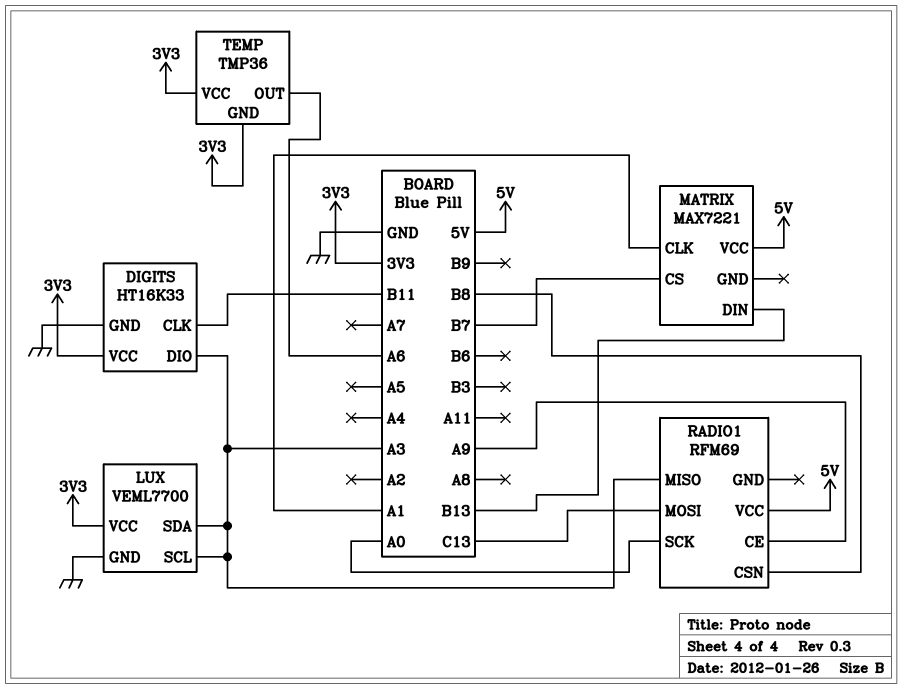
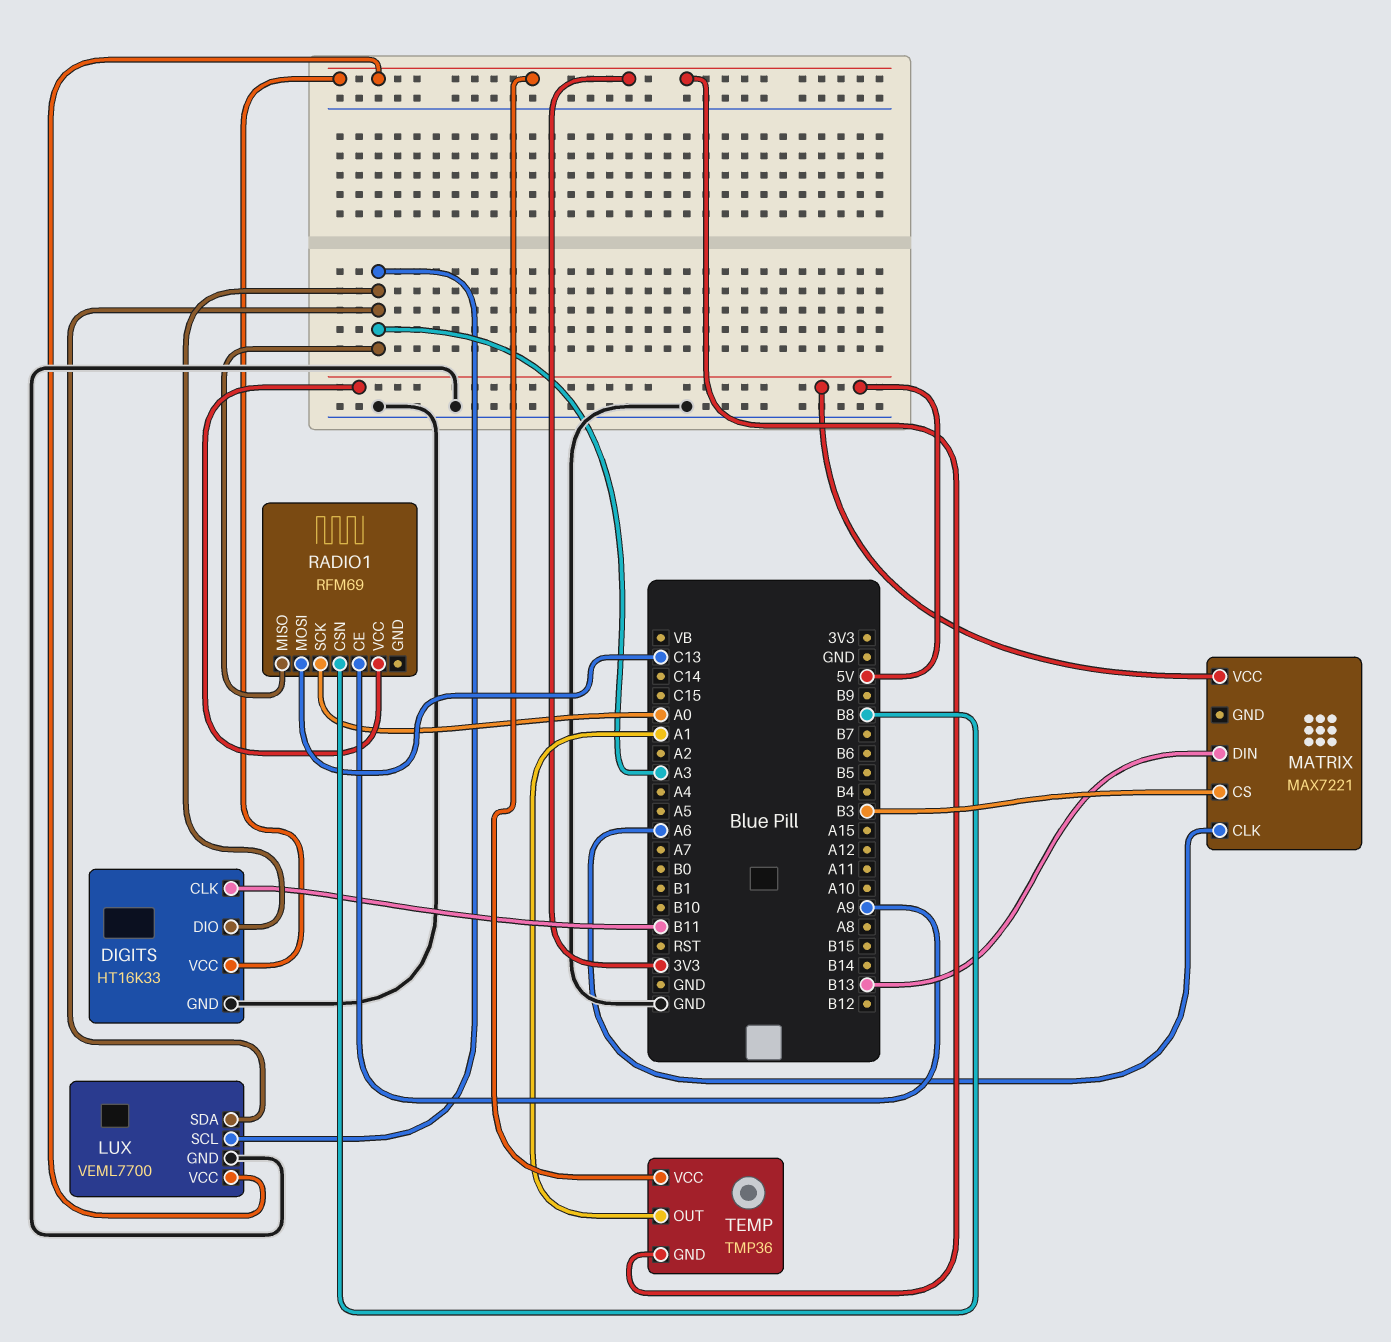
MATRIX pin CLK: A1 -> A6
MATRIX pin CS: B7 -> B3
TEMP pin OUT: A6 -> A1

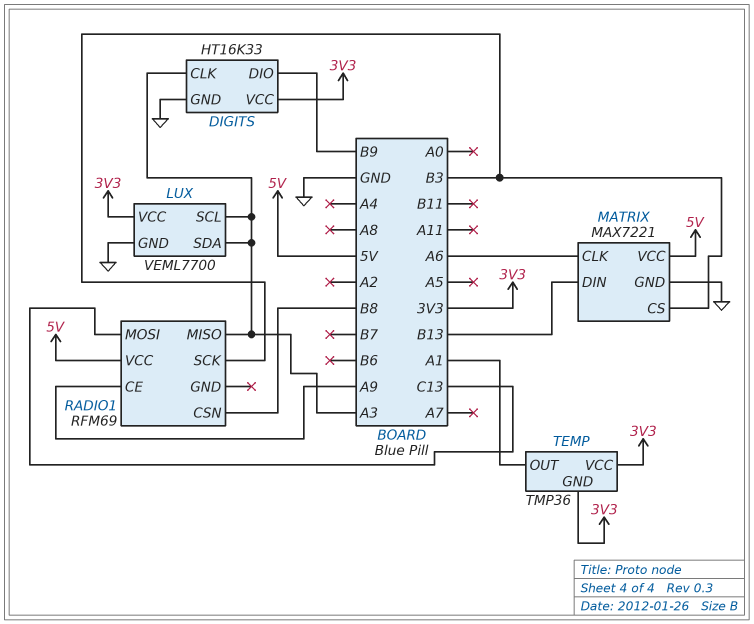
DIGITS pin CLK: B11 -> A3
DIGITS pin DIO: A3 -> B9
MATRIX pin GND: none -> GND
RADIO1 pin SCK: A0 -> B3

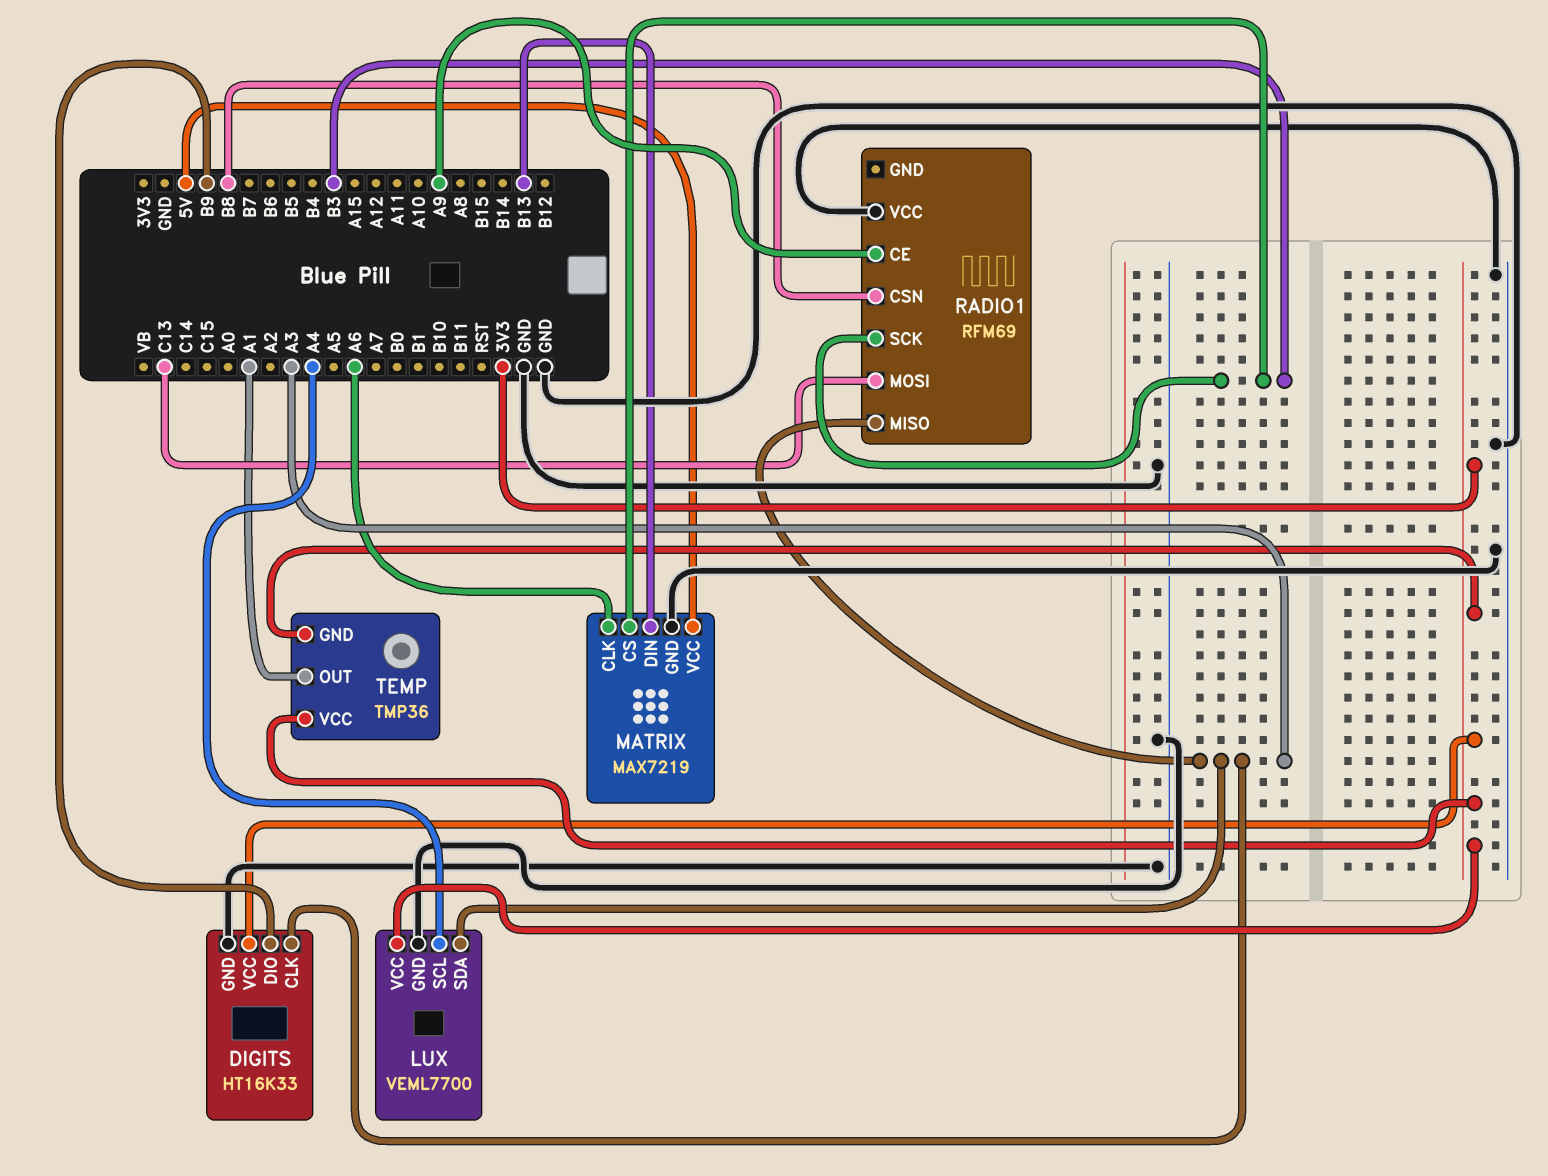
LUX pin SCL: A3 -> A4
MATRIX: MAX7221 -> MAX7219
RADIO1 pin VCC: 5V -> GND

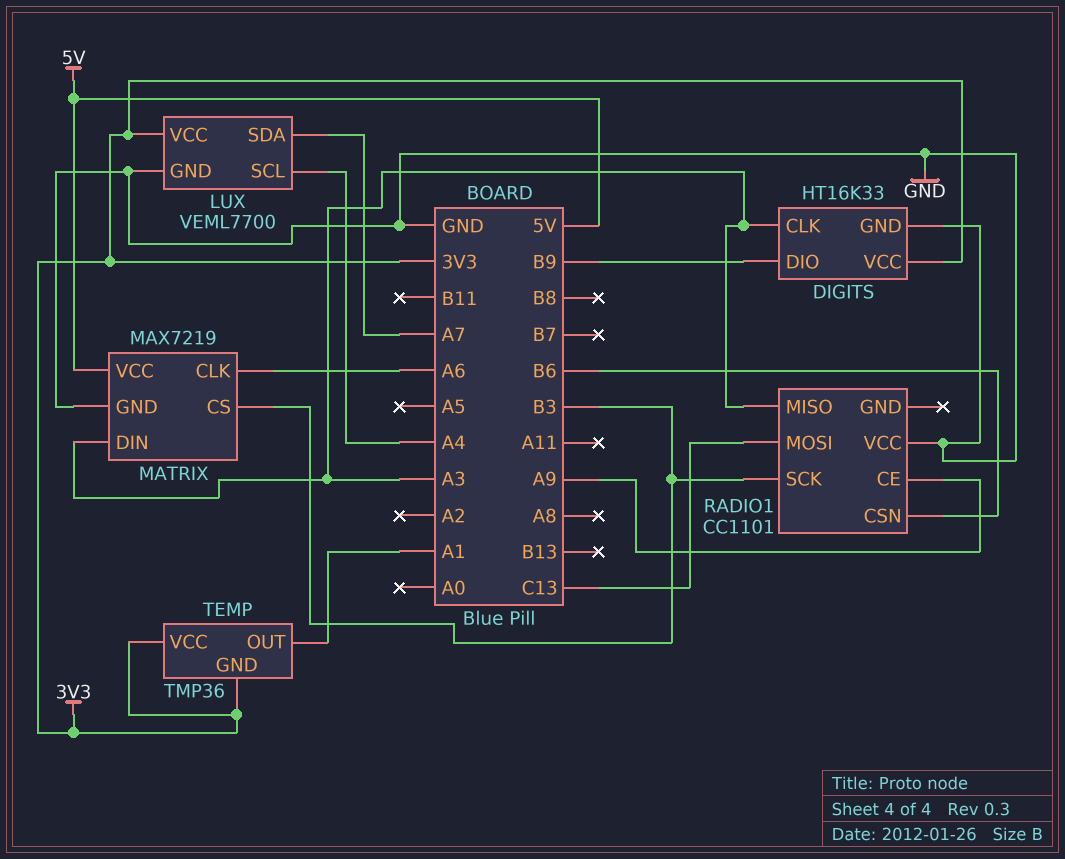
LUX pin SDA: A3 -> A7
MATRIX pin DIN: B13 -> A3
RADIO1: RFM69 -> CC1101
RADIO1 pin CSN: B8 -> B6

